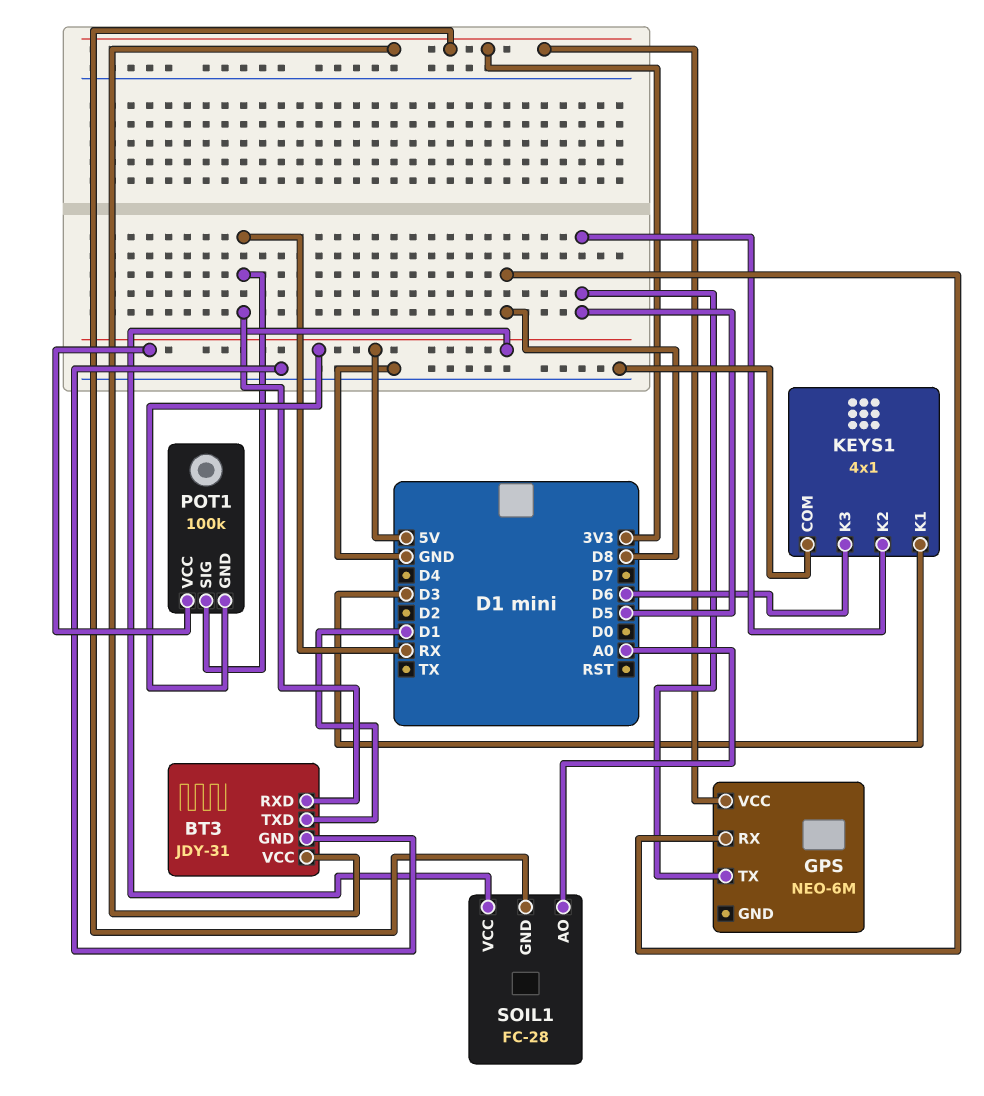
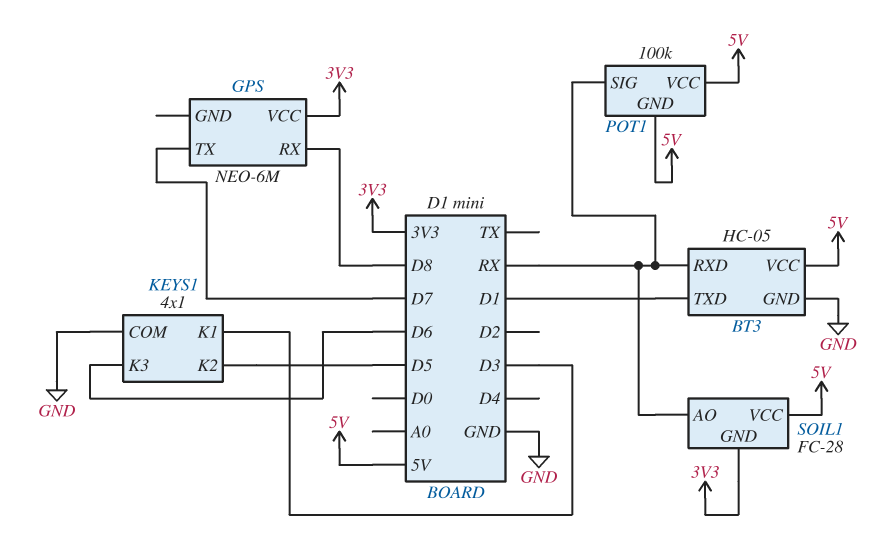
BT3: JDY-31 -> HC-05
BT3 pin VCC: 3V3 -> 5V
GPS pin TX: D5 -> D7
SOIL1 pin AO: A0 -> RX

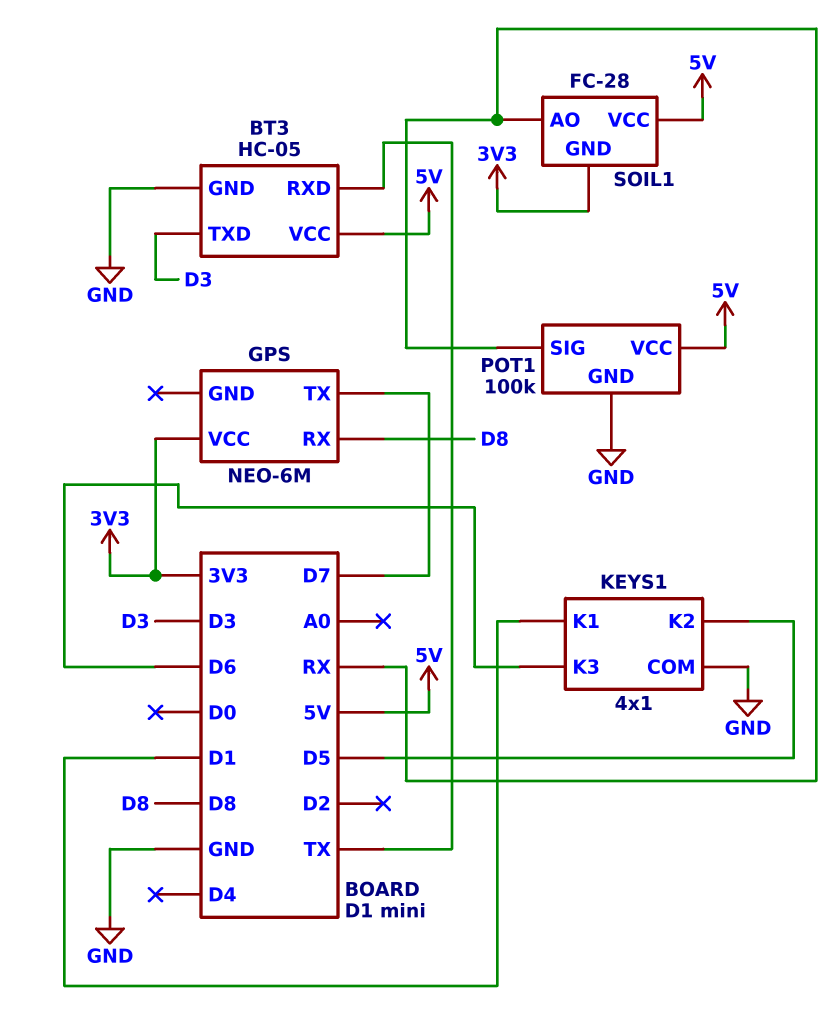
BT3 pin RXD: RX -> TX
BT3 pin TXD: D1 -> D3
KEYS1 pin K1: D3 -> D1
POT1 pin GND: 5V -> GND

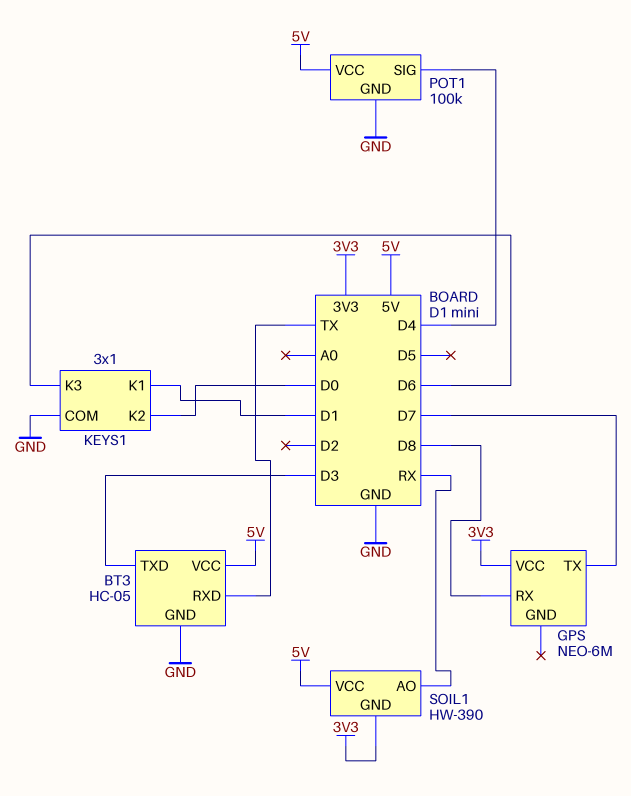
KEYS1: 4x1 -> 3x1
KEYS1 pin K2: D5 -> D0
POT1 pin SIG: RX -> D4
SOIL1: FC-28 -> HW-390

